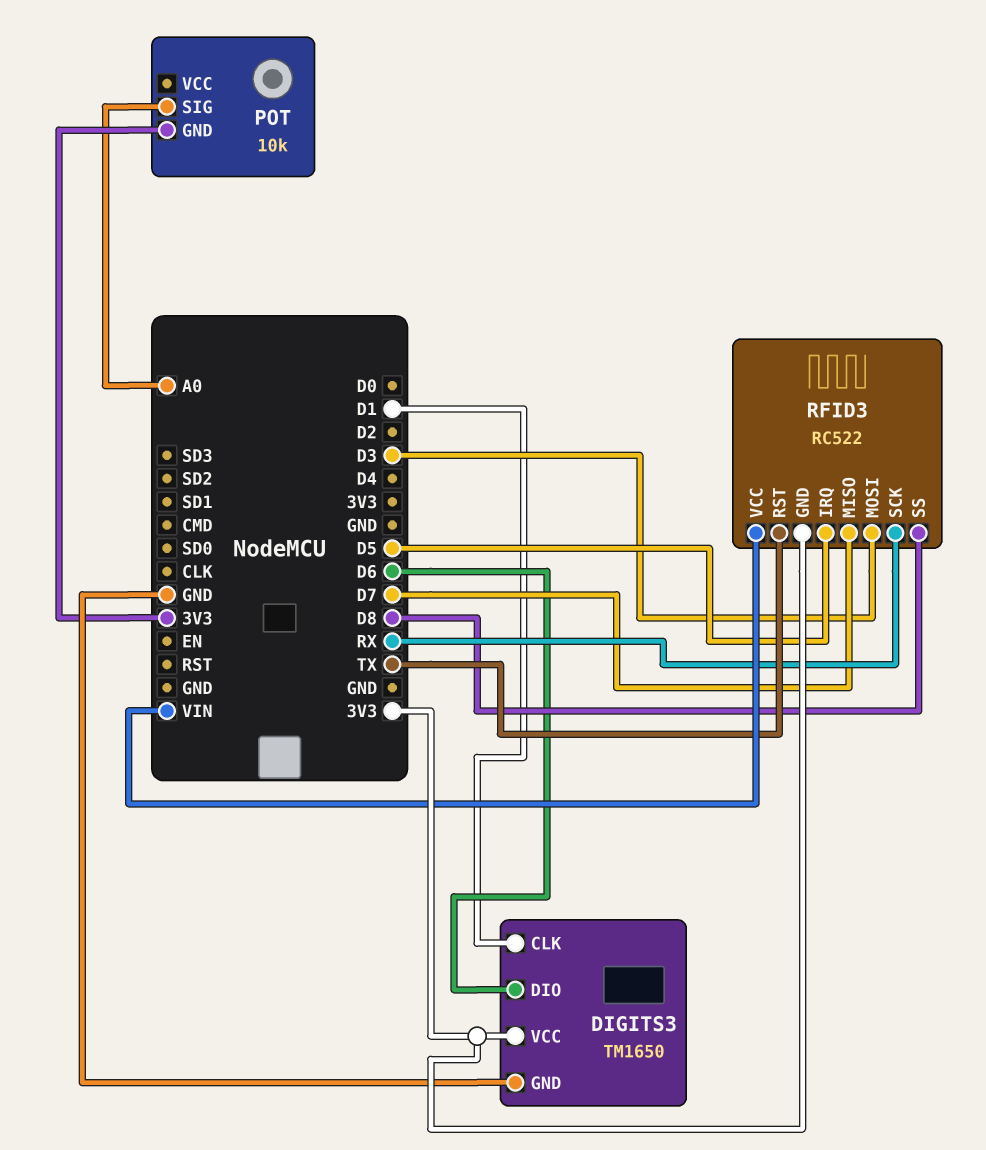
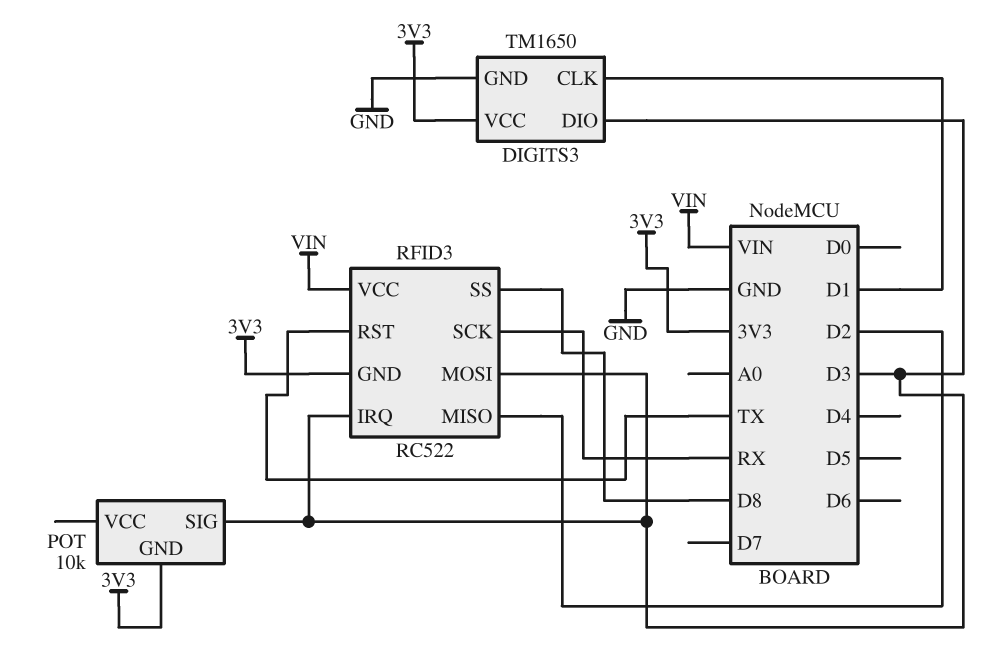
DIGITS3 pin DIO: D6 -> D3
POT pin SIG: A0 -> D3
RFID3 pin IRQ: D5 -> D3
RFID3 pin MISO: D7 -> D2

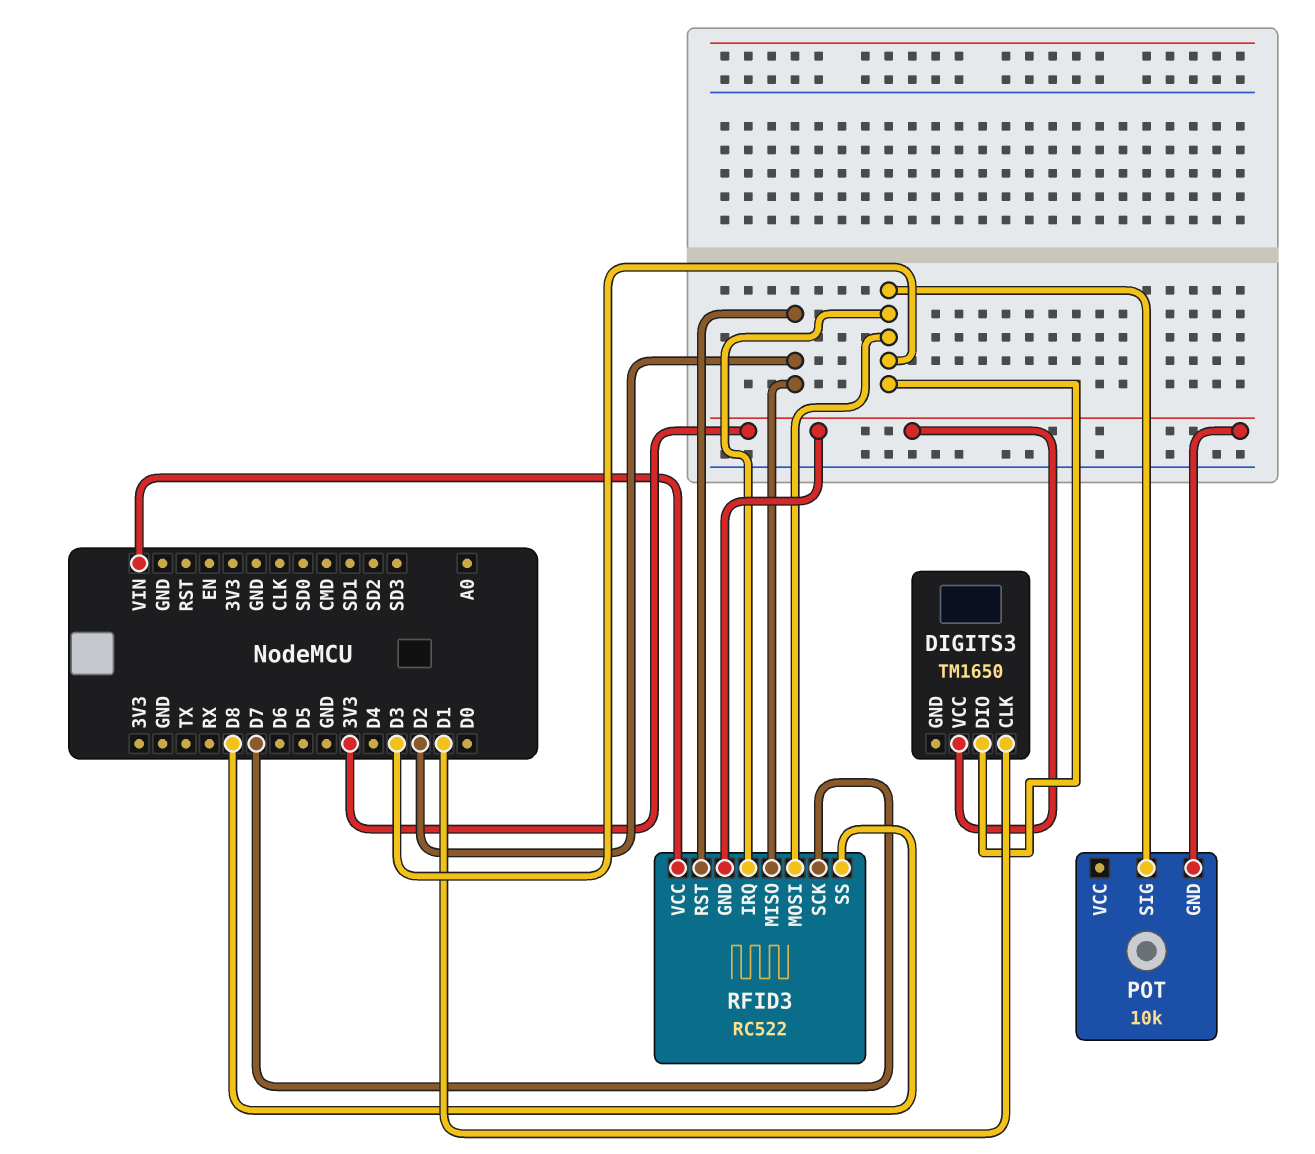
DIGITS3 pin GND: GND -> none
RFID3 pin RST: TX -> D2
RFID3 pin SCK: RX -> D7

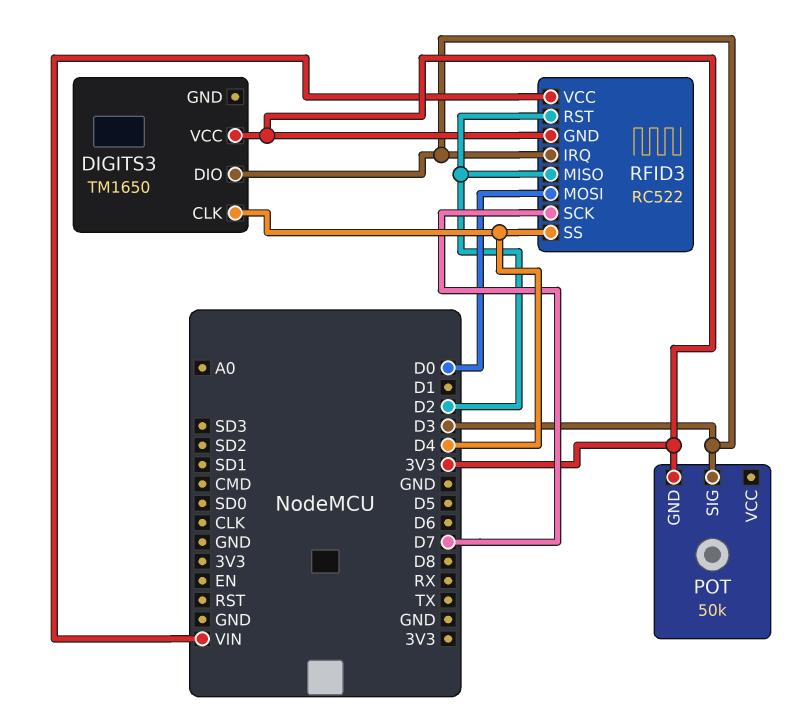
DIGITS3 pin CLK: D1 -> D4
POT: 10k -> 50k
RFID3 pin MOSI: D3 -> D0
RFID3 pin SS: D8 -> D4

